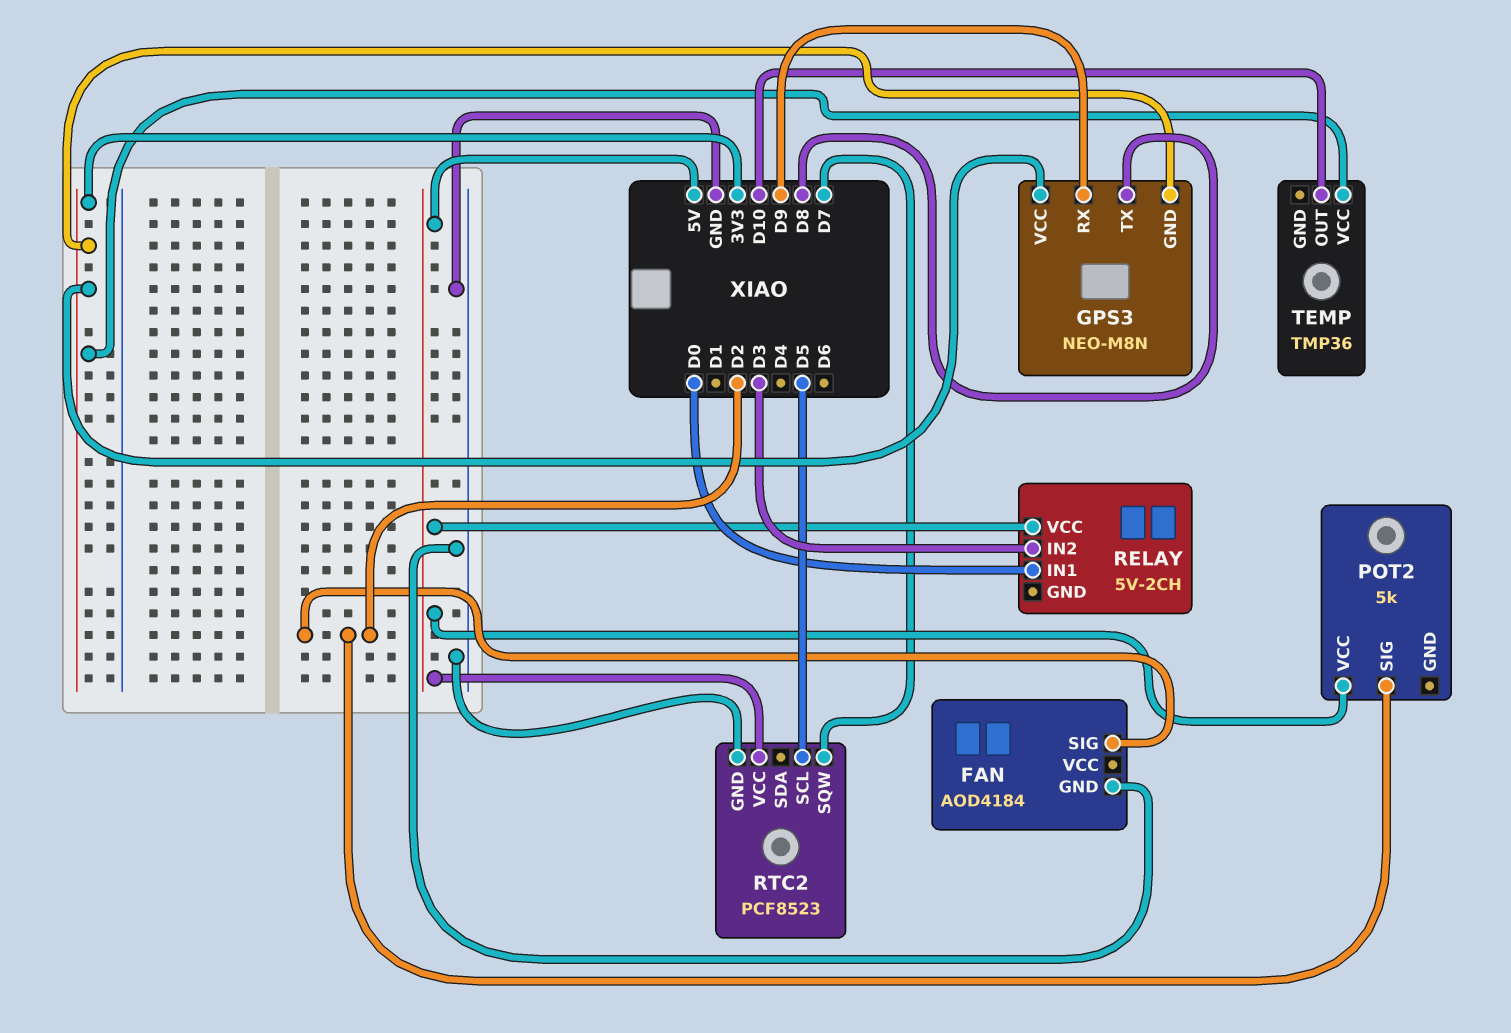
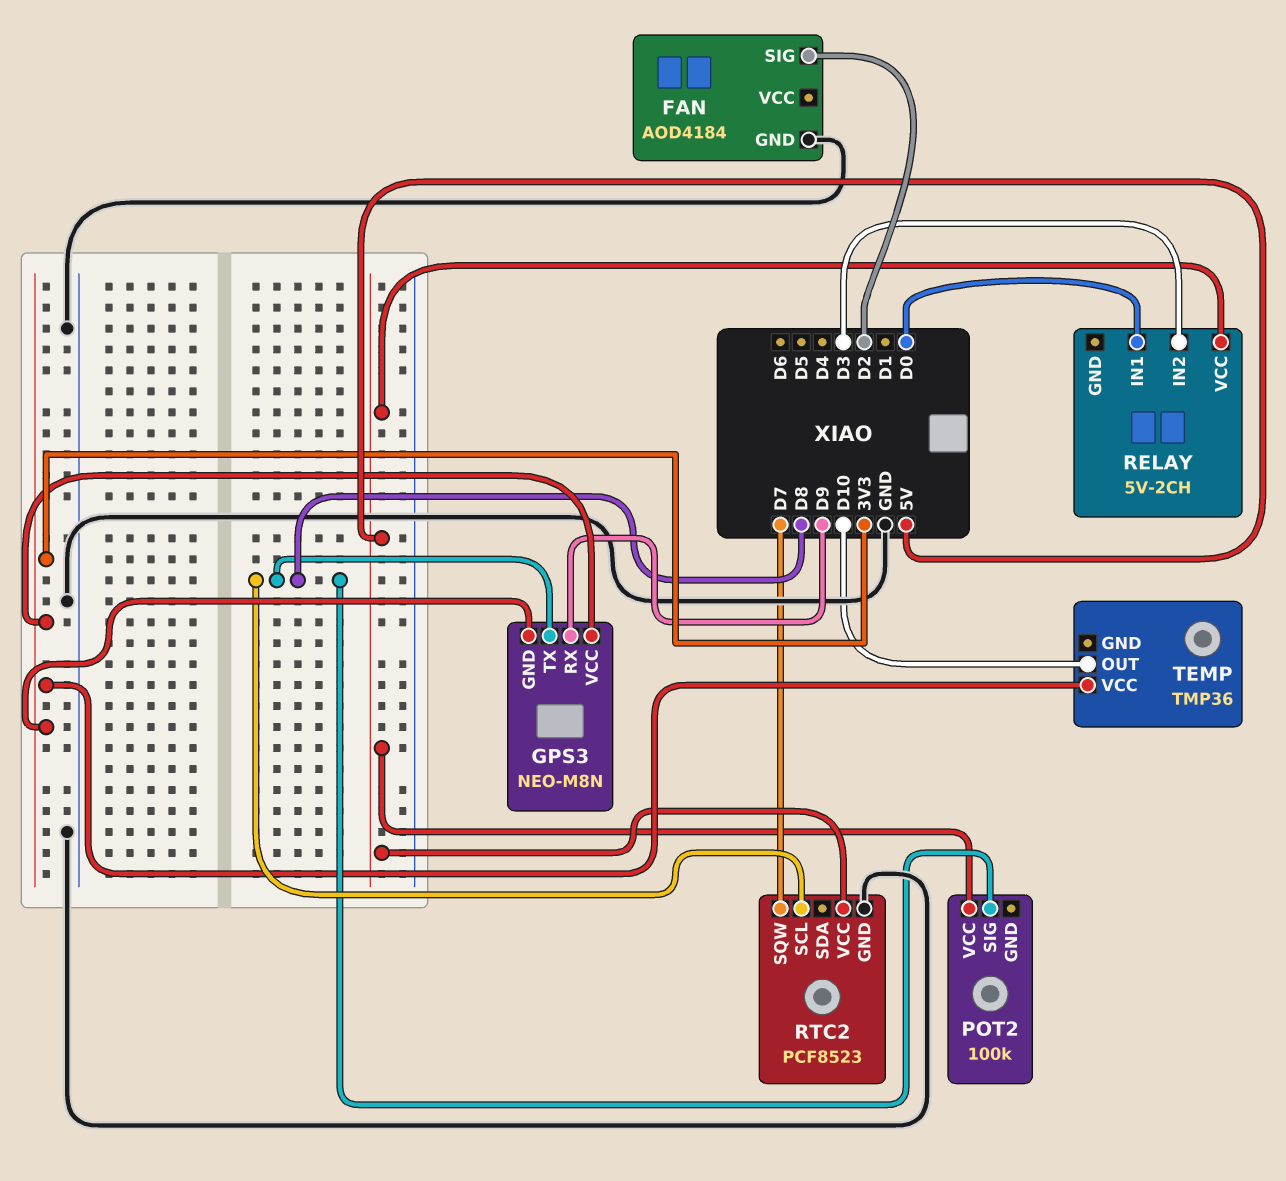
POT2: 5k -> 100k
POT2 pin SIG: D2 -> D8
RTC2 pin SCL: D5 -> D8

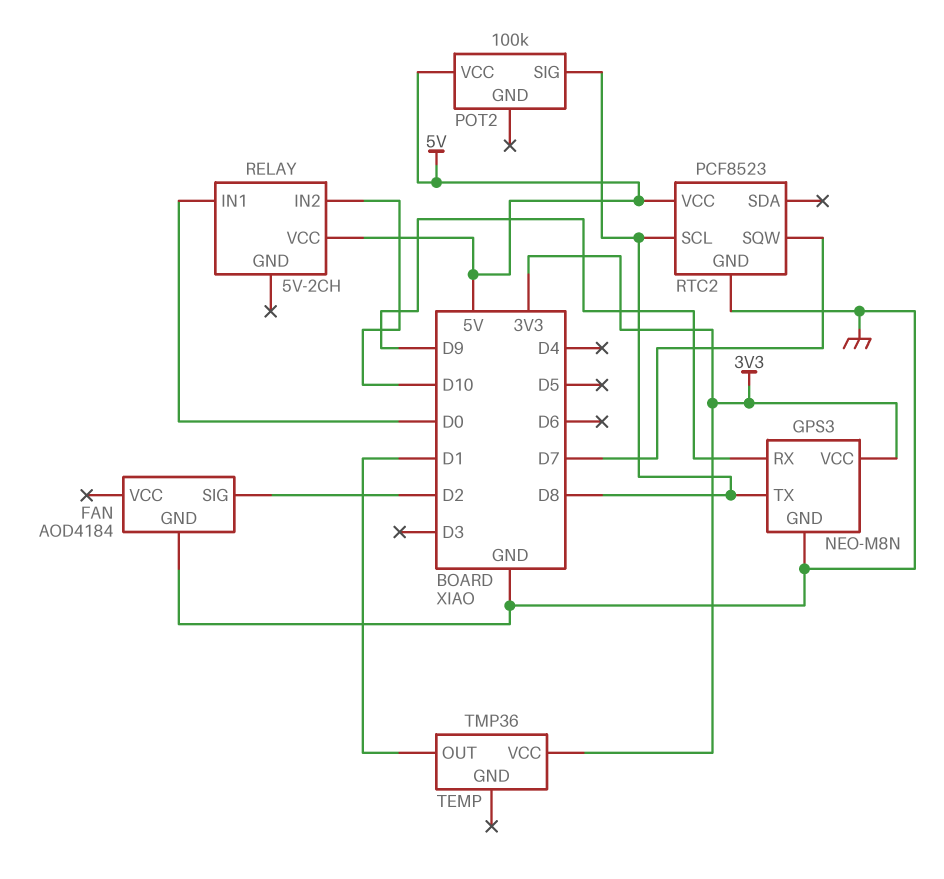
GPS3 pin GND: 3V3 -> GND
RELAY pin IN2: D3 -> D10
TEMP pin OUT: D10 -> D1

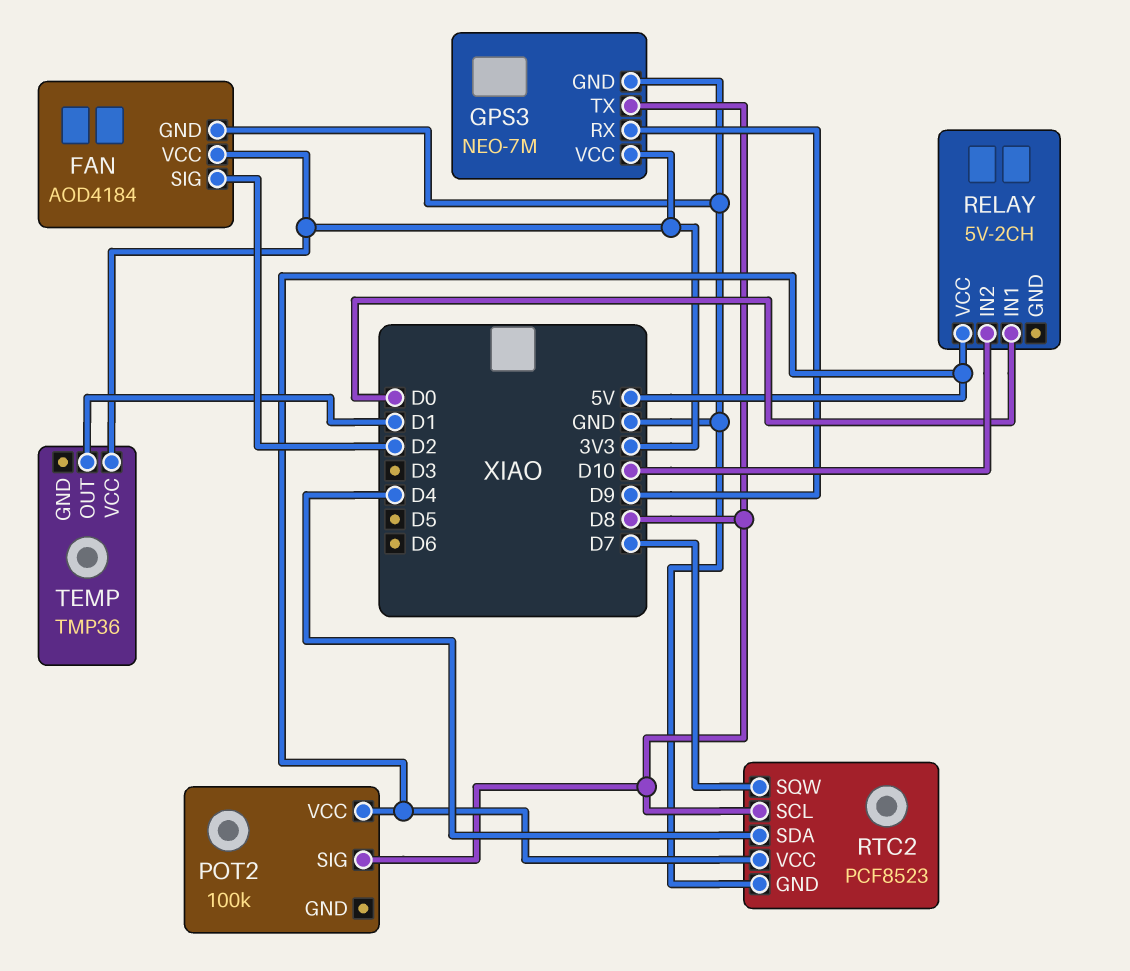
FAN pin VCC: none -> 3V3
GPS3: NEO-M8N -> NEO-7M
RTC2 pin SDA: none -> D4

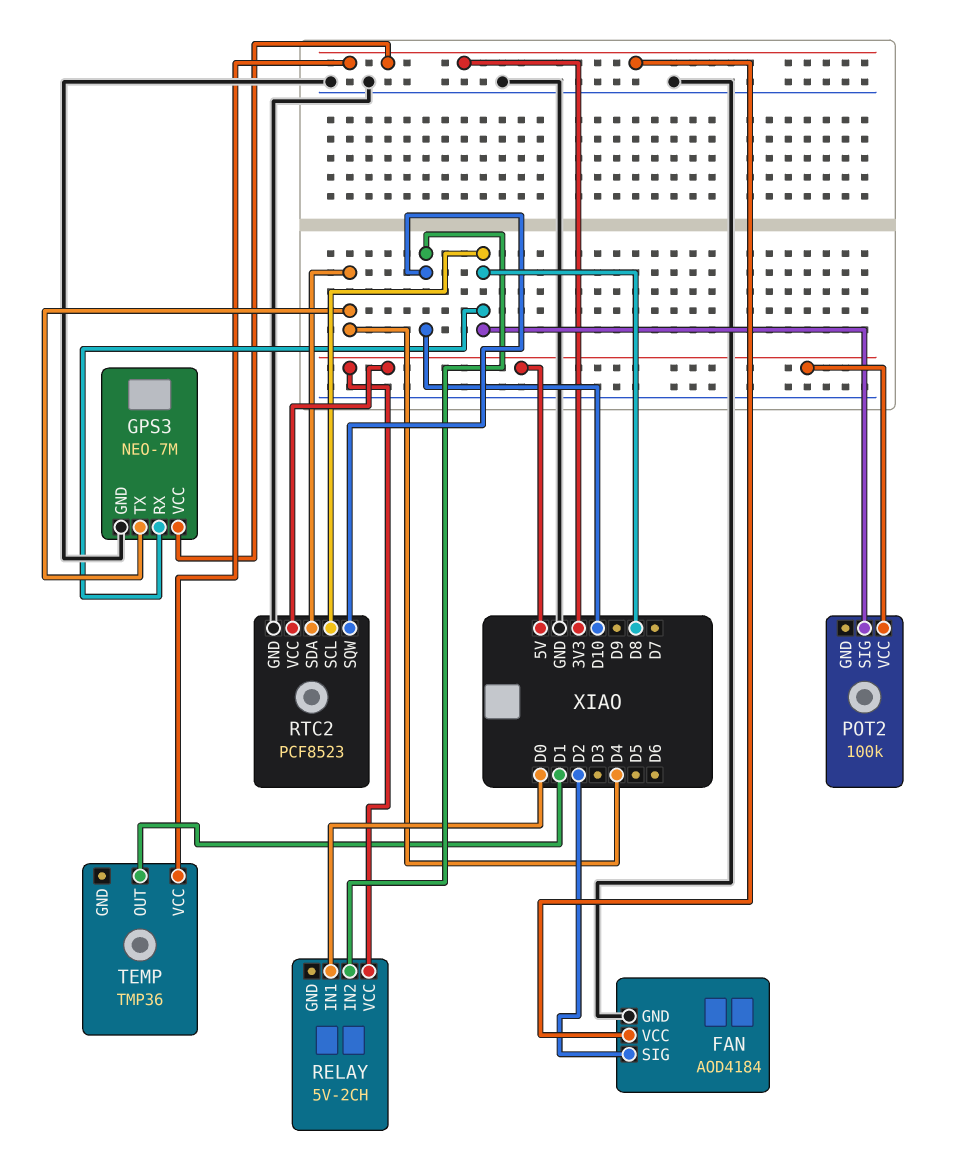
GPS3 pin RX: D9 -> D8
GPS3 pin TX: D8 -> D4
RTC2 pin SQW: D7 -> D10

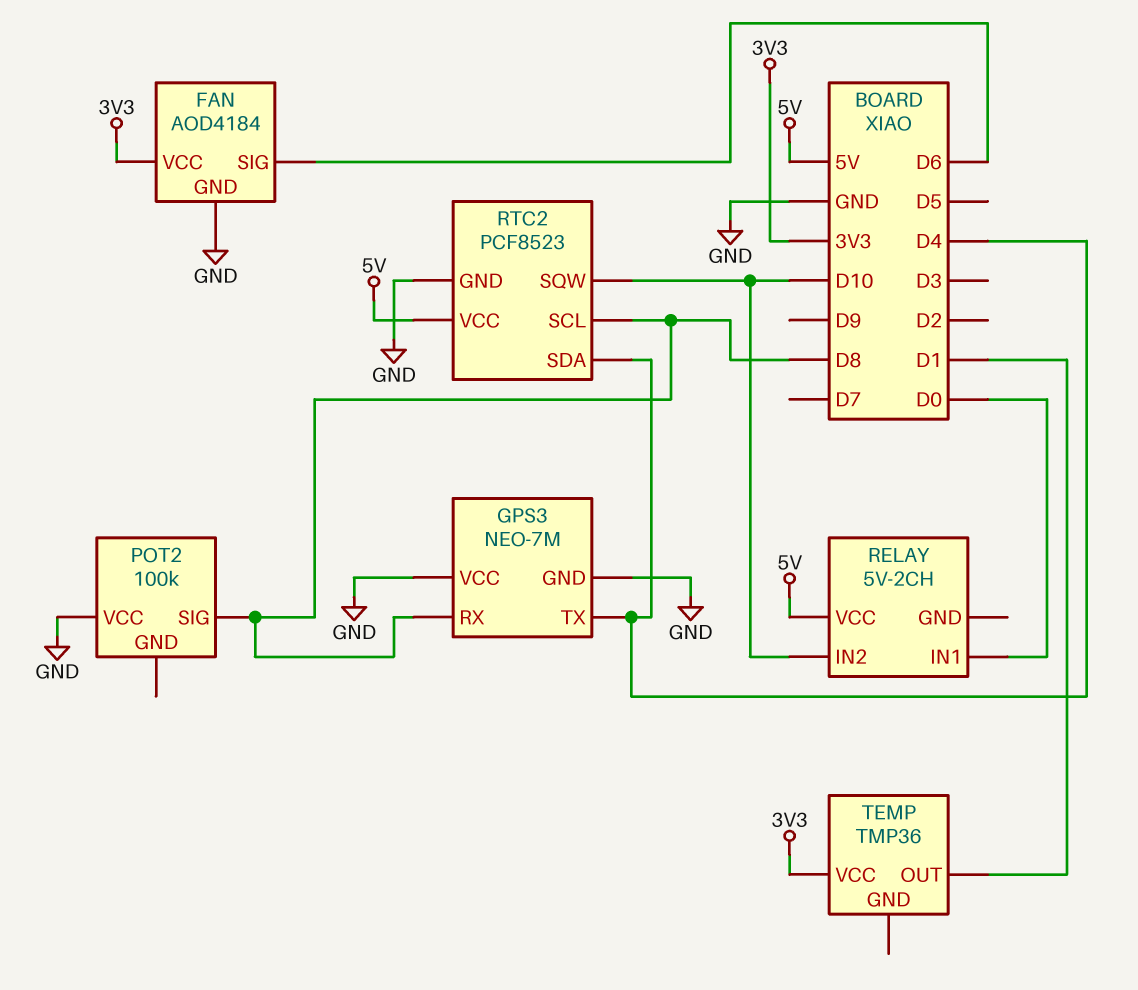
FAN pin SIG: D2 -> D6
GPS3 pin VCC: 3V3 -> GND
POT2 pin VCC: 5V -> GND

